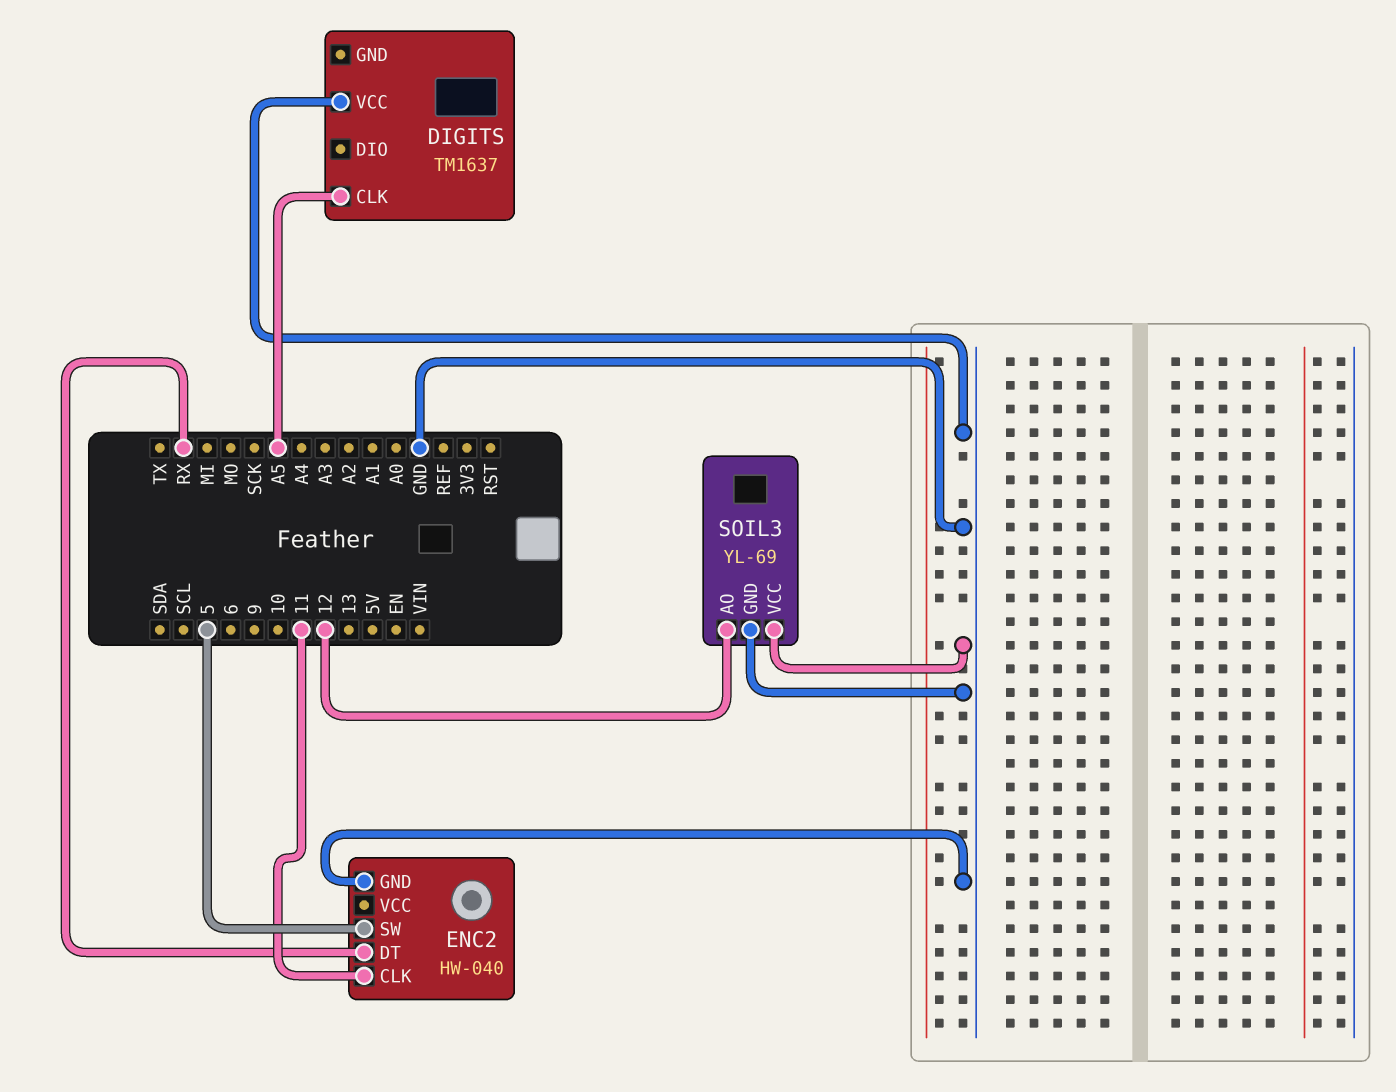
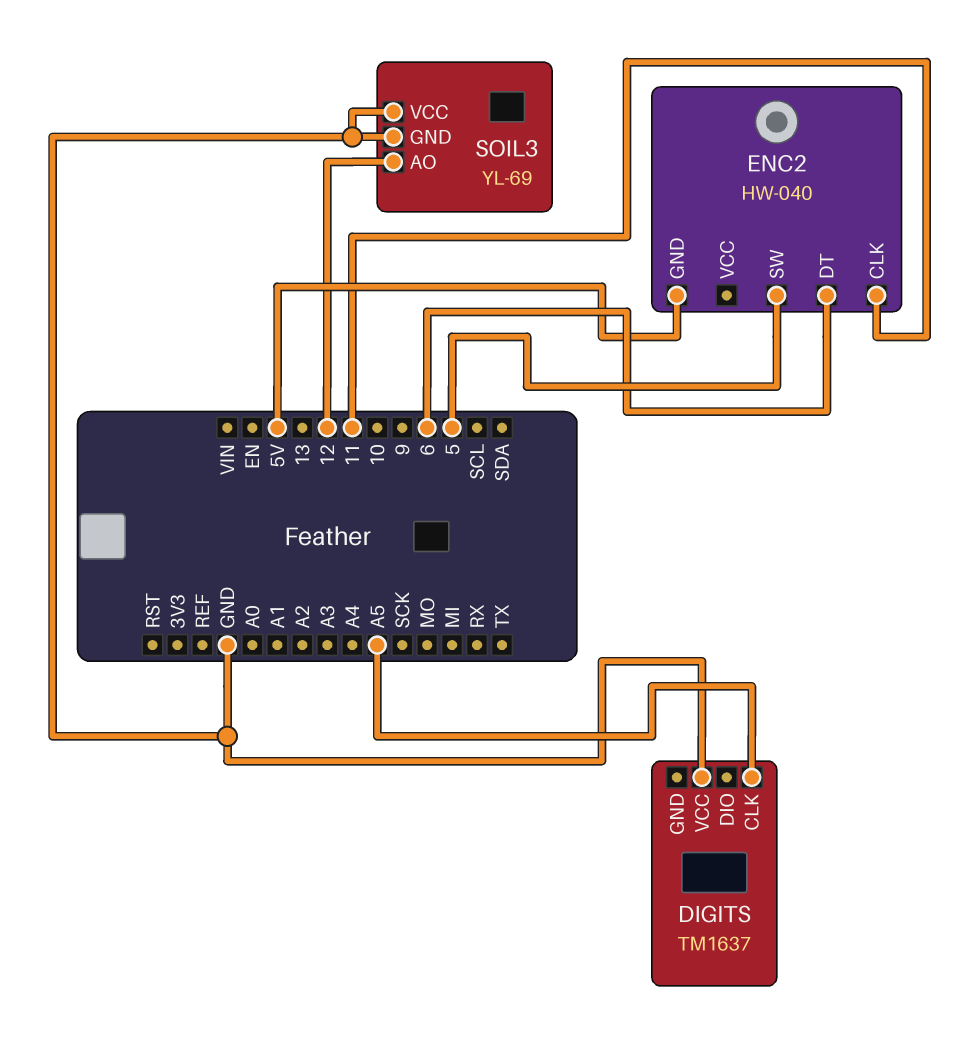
ENC2 pin DT: RX -> 6
ENC2 pin GND: GND -> 5V

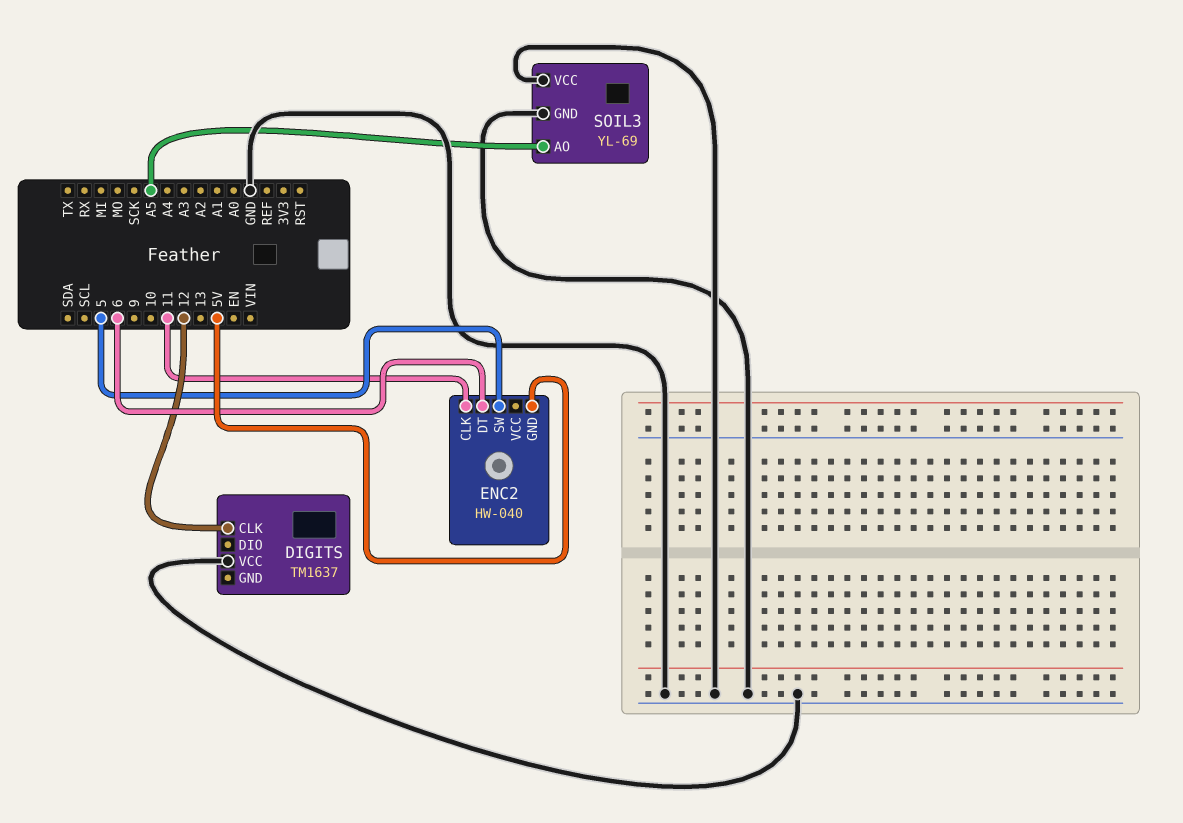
DIGITS pin CLK: A5 -> 12
SOIL3 pin AO: 12 -> A5

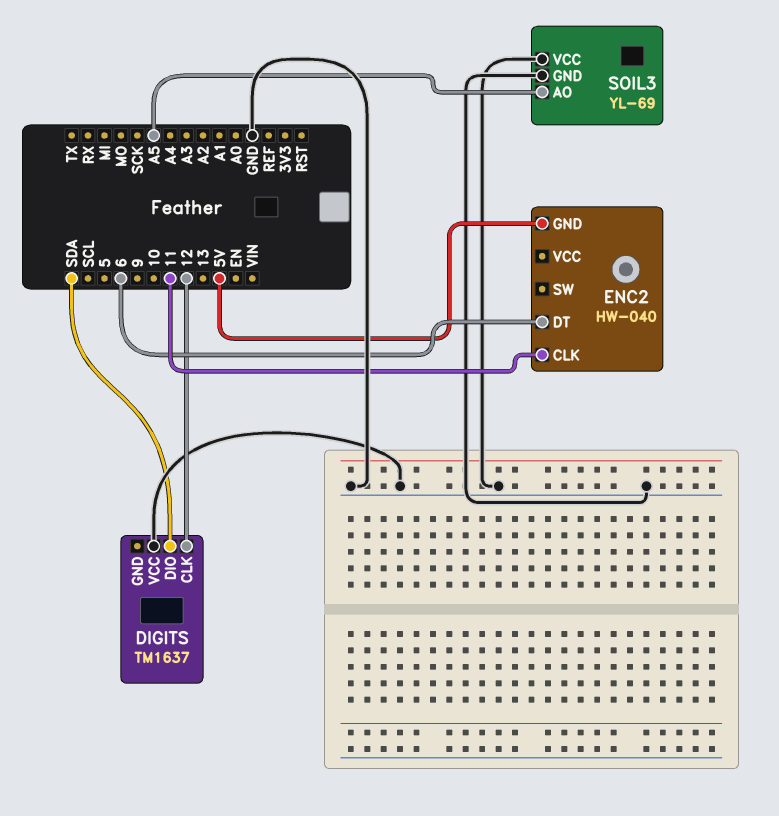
DIGITS pin DIO: none -> SDA
ENC2 pin SW: 5 -> none

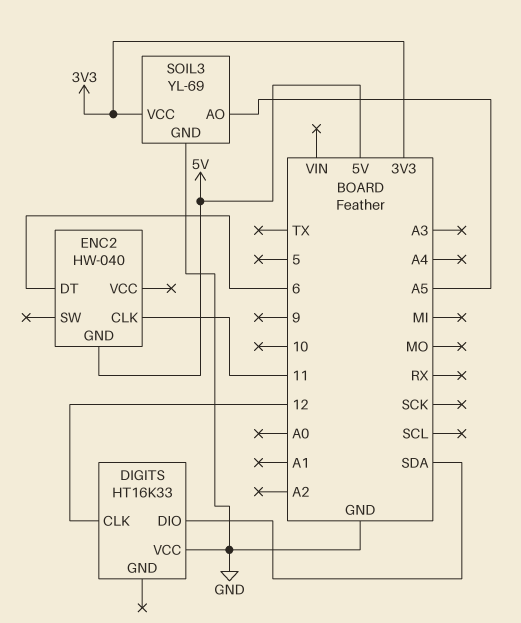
DIGITS: TM1637 -> HT16K33
SOIL3 pin VCC: GND -> 3V3

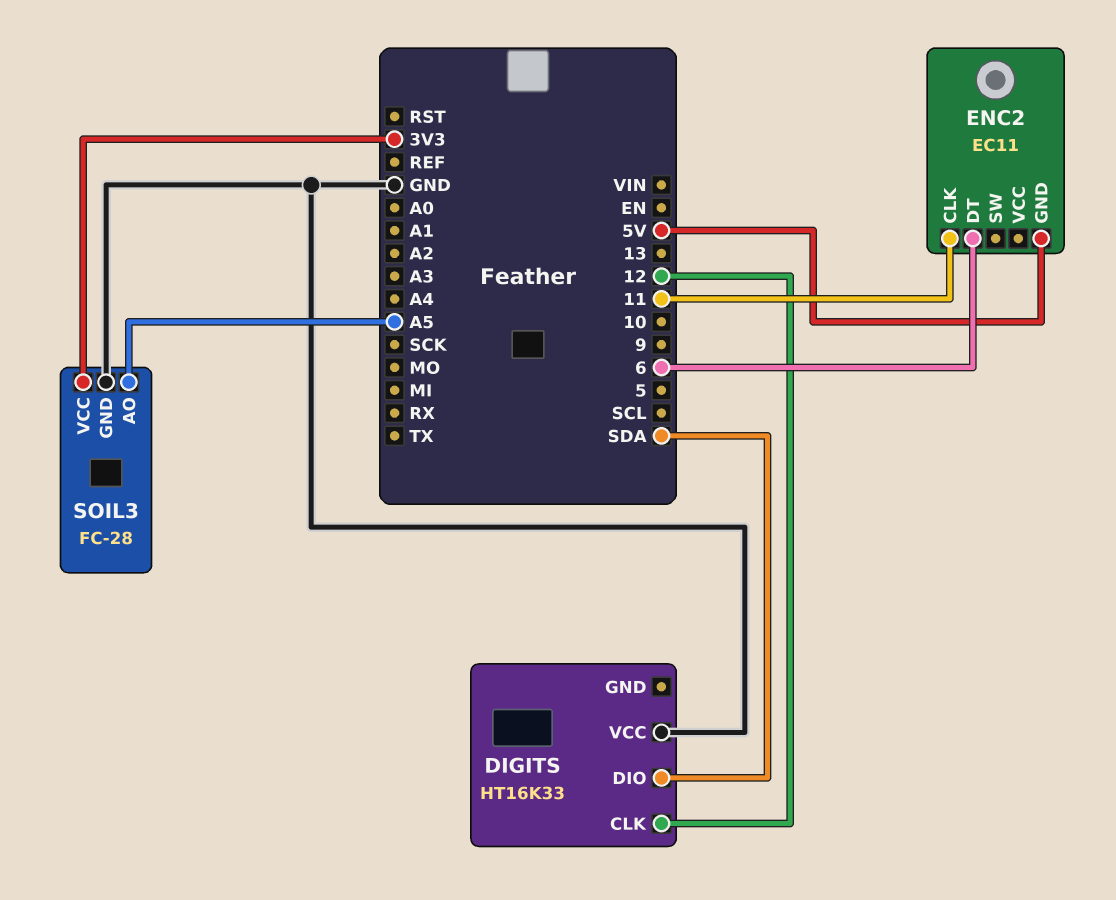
ENC2: HW-040 -> EC11
SOIL3: YL-69 -> FC-28

